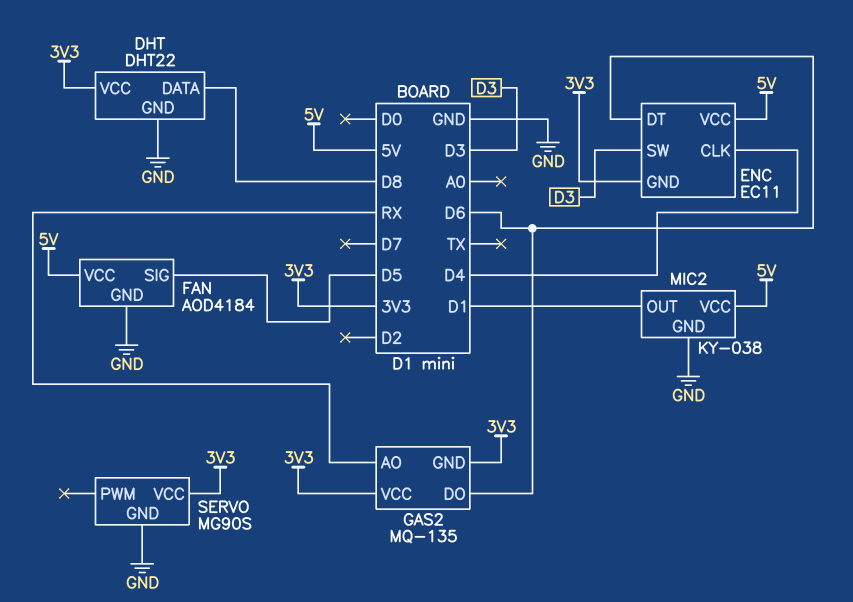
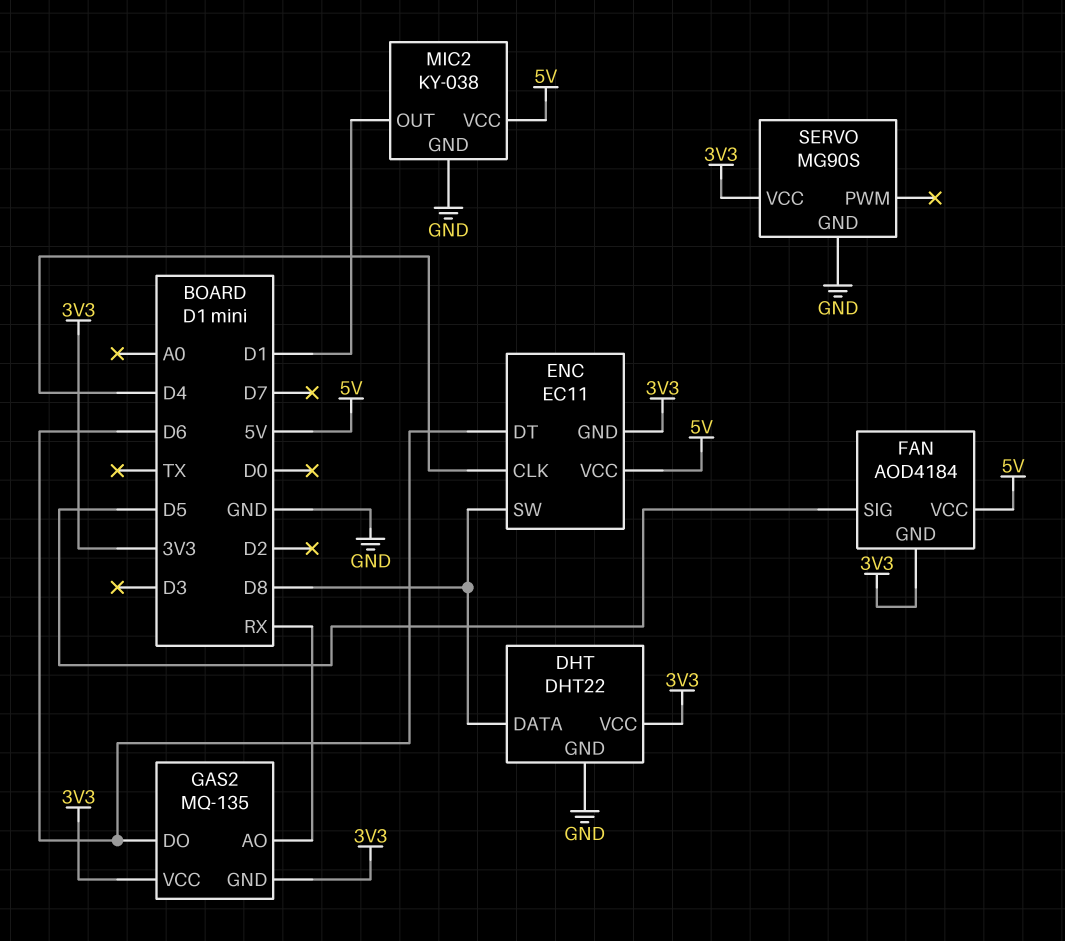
ENC pin SW: D3 -> D8
FAN pin GND: GND -> 3V3

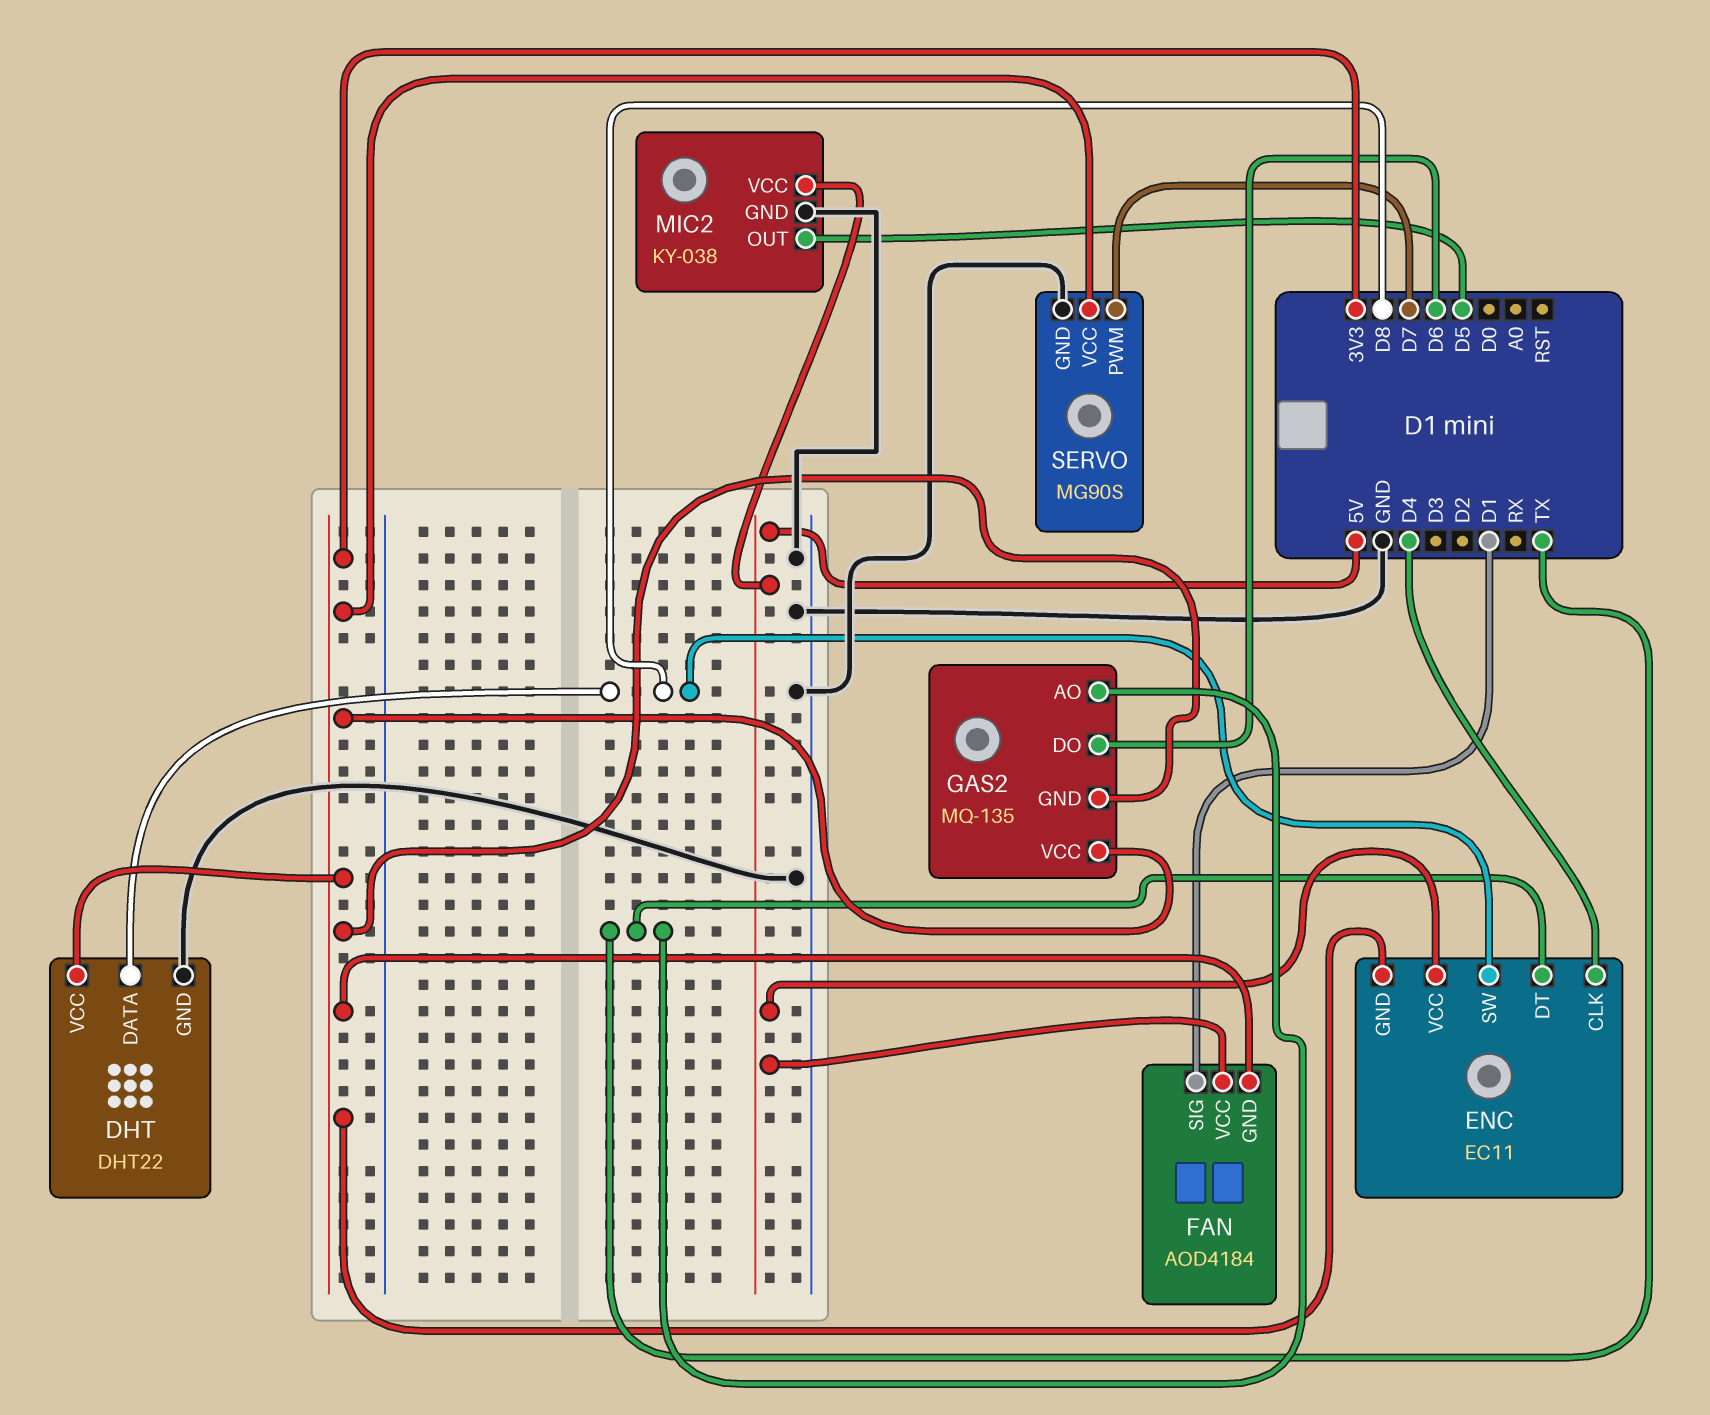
ENC pin DT: D6 -> TX
FAN pin SIG: D5 -> D1
GAS2 pin AO: RX -> TX
MIC2 pin OUT: D1 -> D5
SERVO pin PWM: none -> D7

